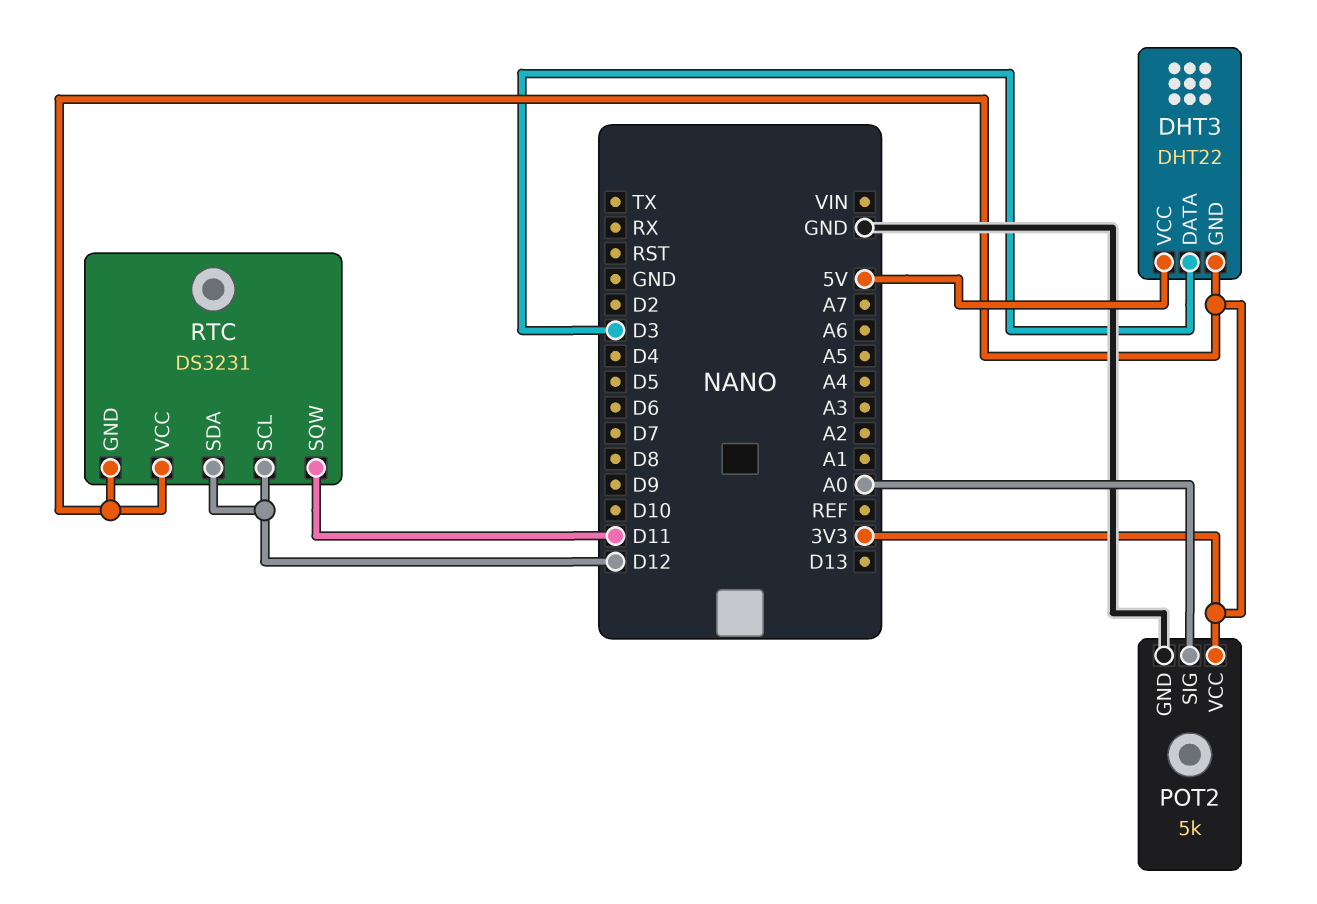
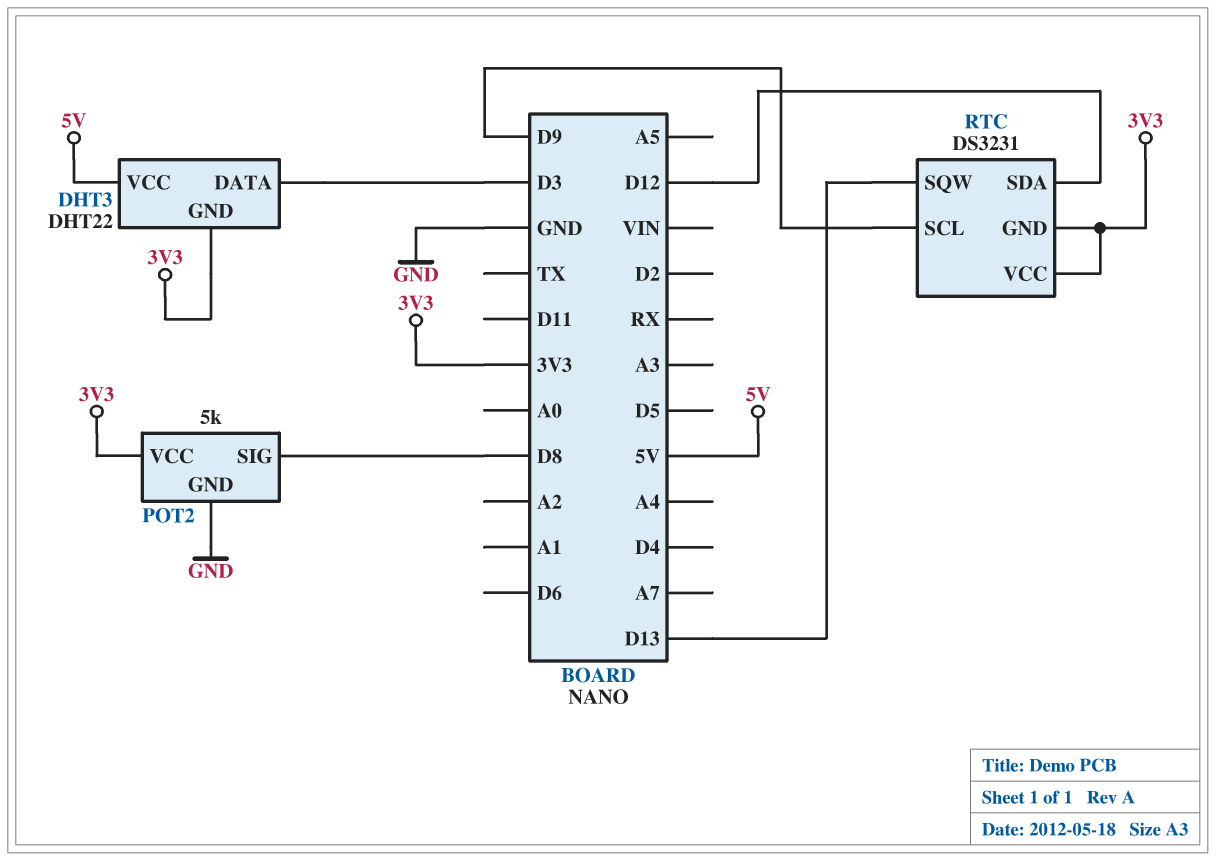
POT2 pin SIG: A0 -> D8
RTC pin SCL: D12 -> D9
RTC pin SQW: D11 -> D13

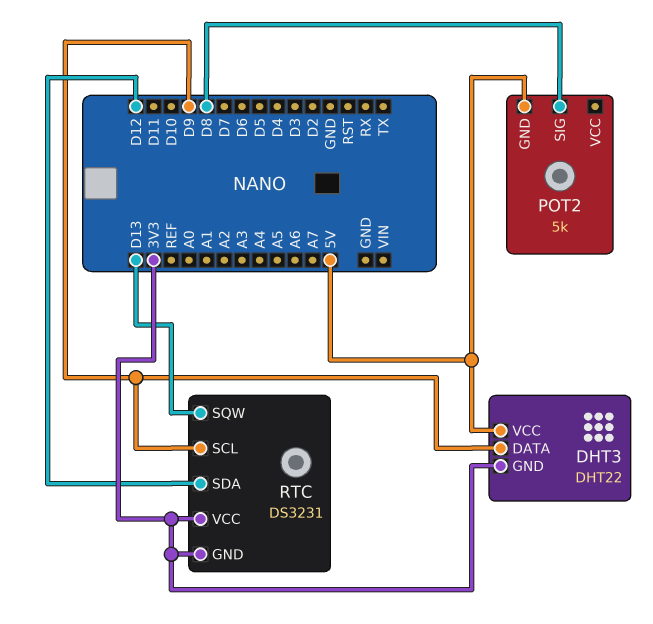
DHT3 pin DATA: D3 -> D9
POT2 pin GND: GND -> 5V
POT2 pin VCC: 3V3 -> none

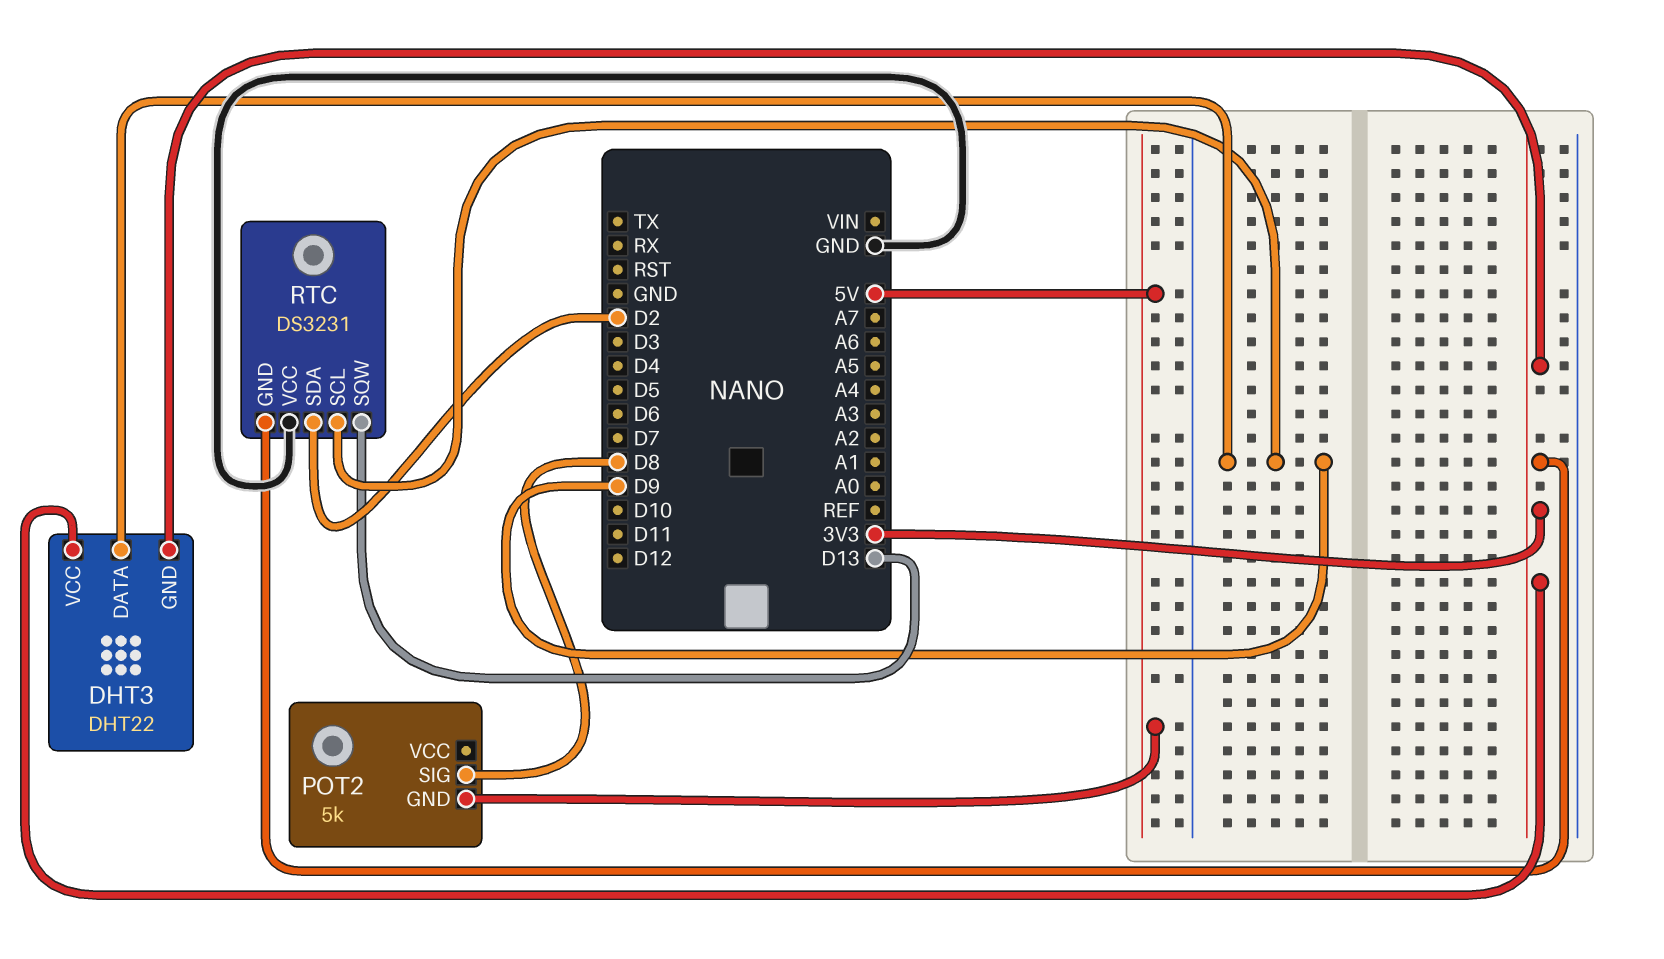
DHT3 pin VCC: 5V -> 3V3
RTC pin SDA: D12 -> D2
RTC pin VCC: 3V3 -> GND

